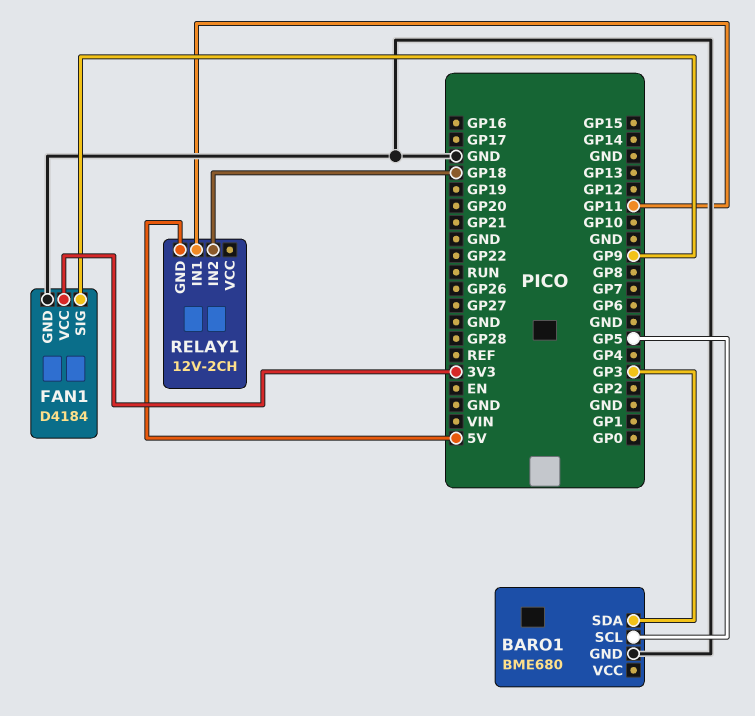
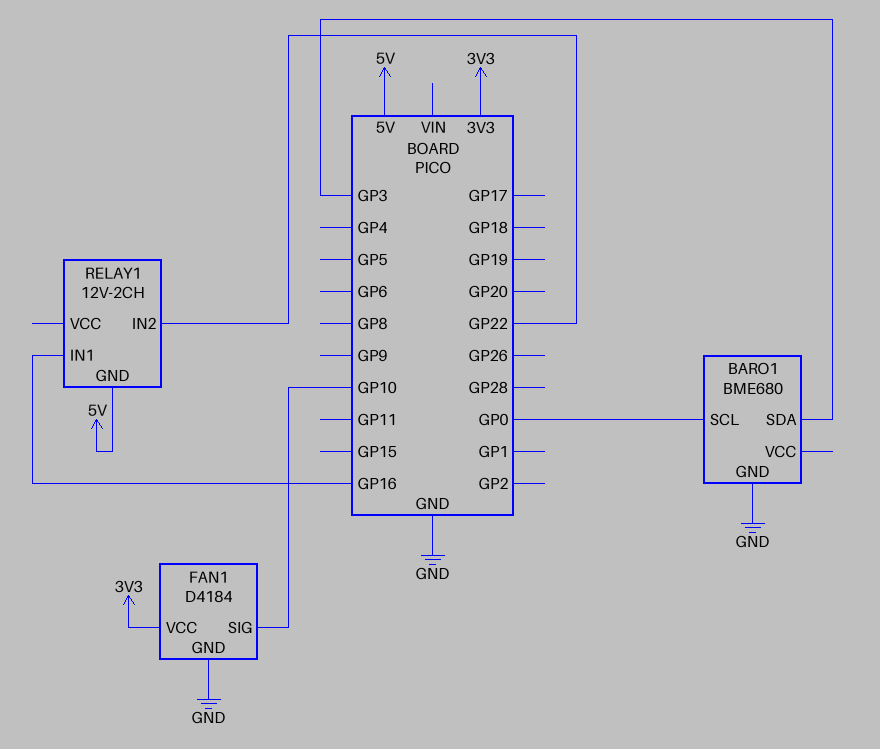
BARO1 pin SCL: GP5 -> GP0
FAN1 pin SIG: GP9 -> GP10
RELAY1 pin IN1: GP11 -> GP16
RELAY1 pin IN2: GP18 -> GP22

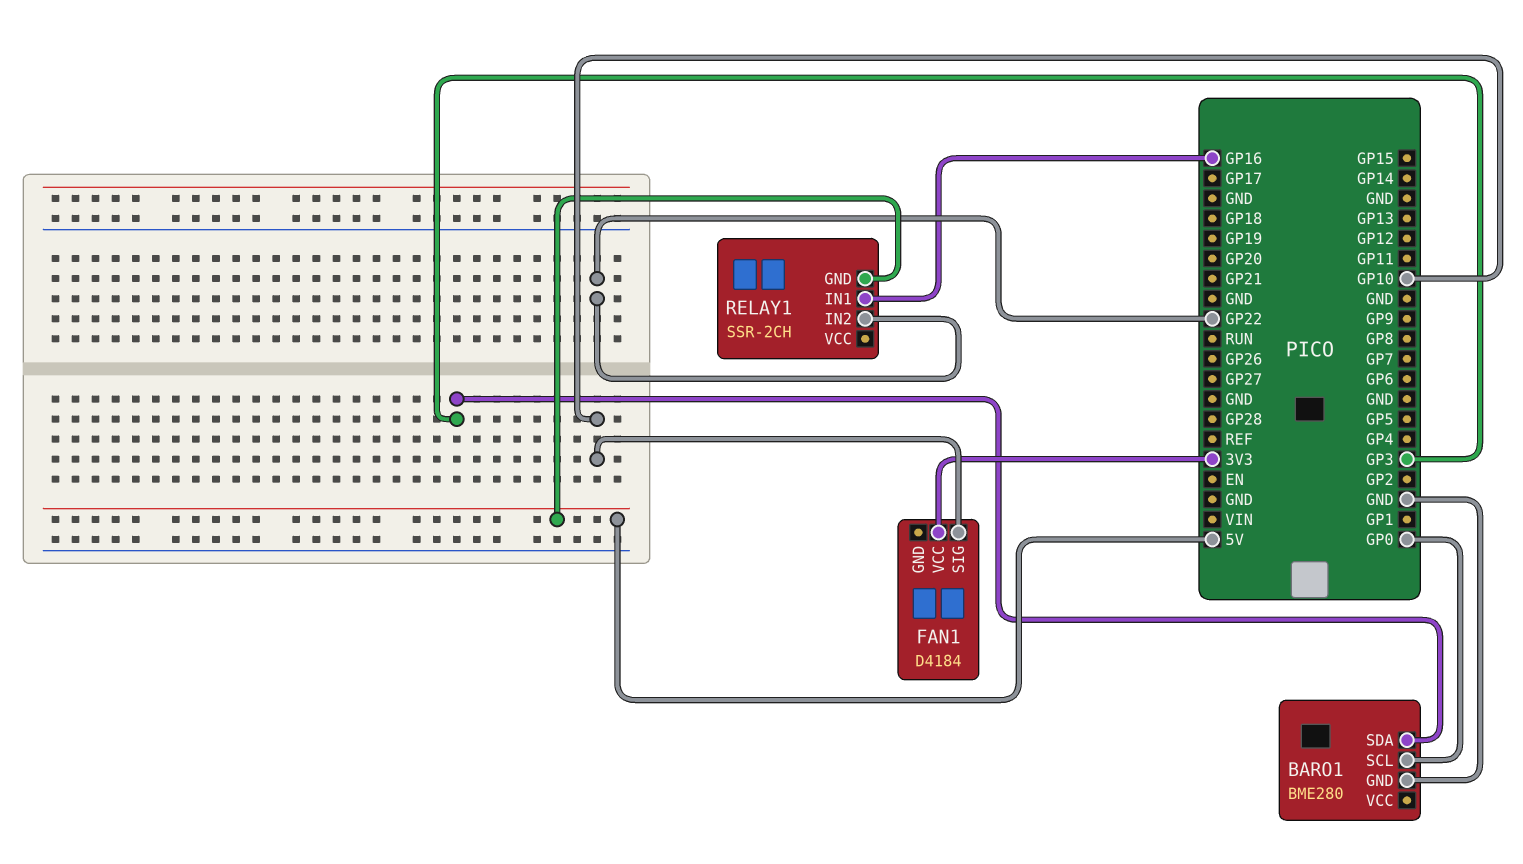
BARO1: BME680 -> BME280
FAN1 pin GND: GND -> none
RELAY1: 12V-2CH -> SSR-2CH

